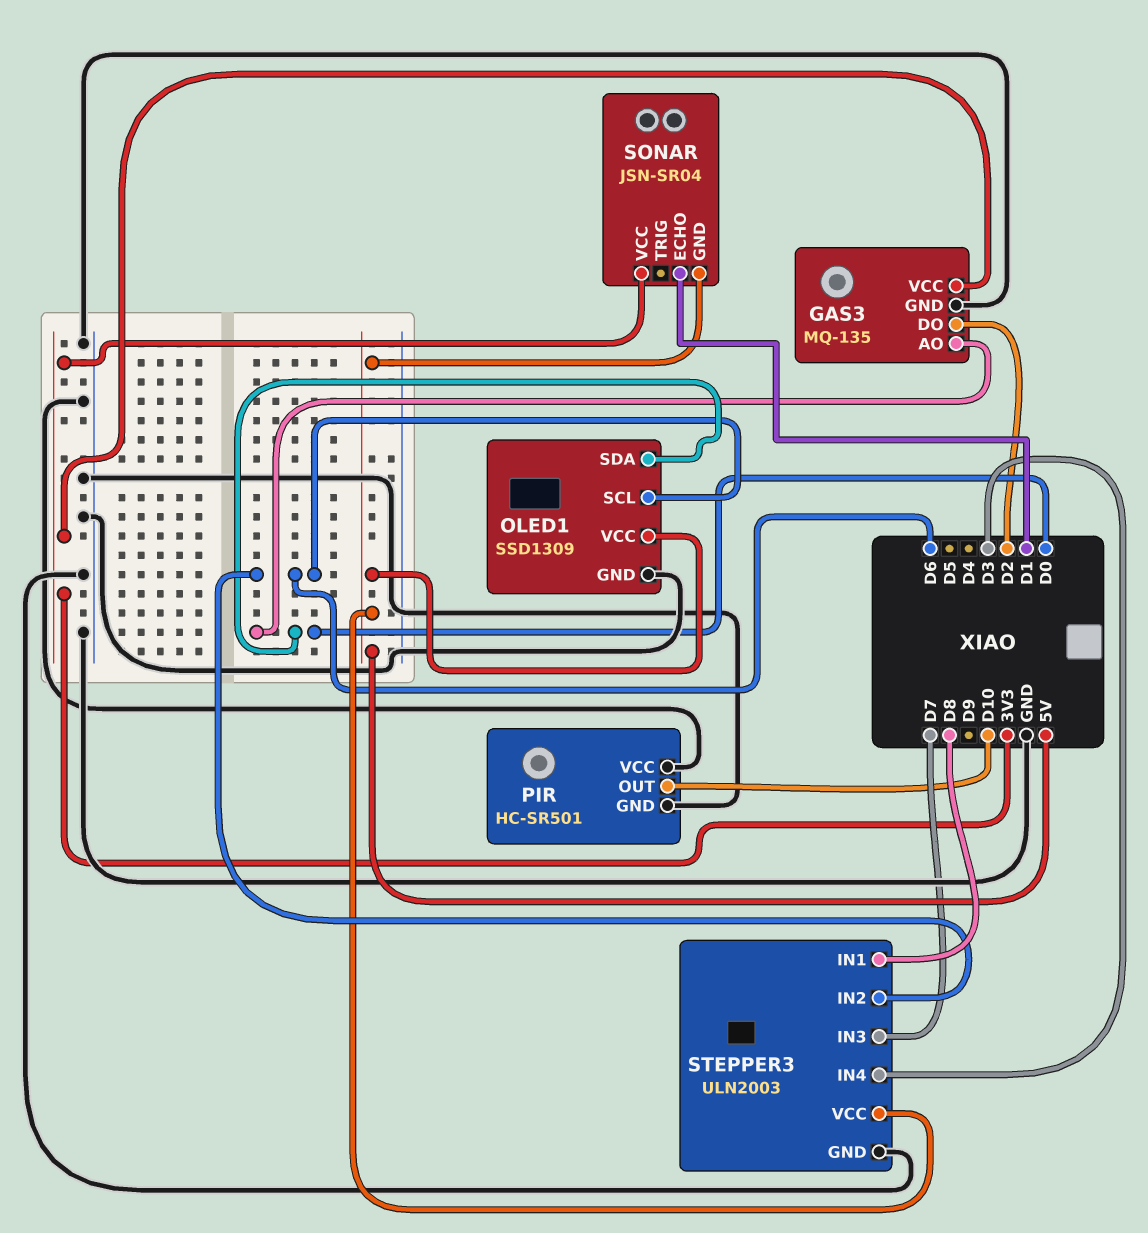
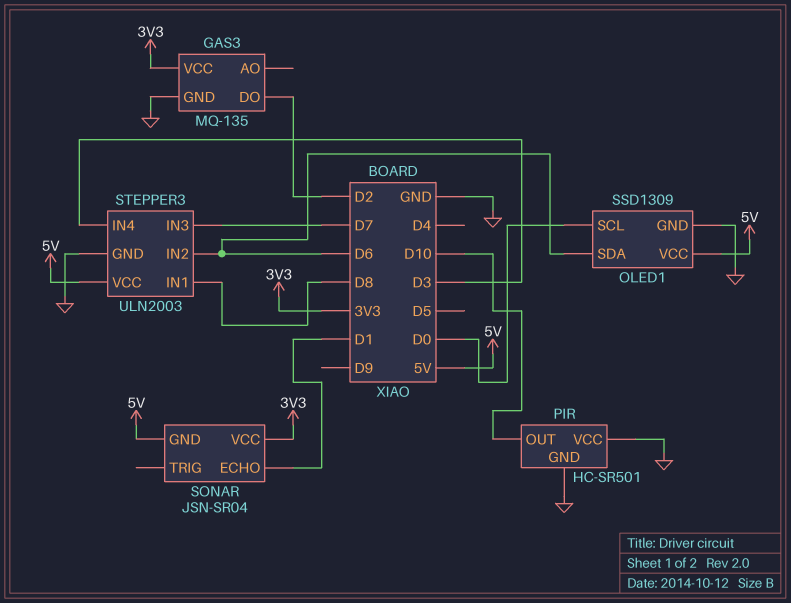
GAS3 pin AO: D0 -> none
OLED1 pin SCL: D6 -> D0
OLED1 pin SDA: D0 -> D6

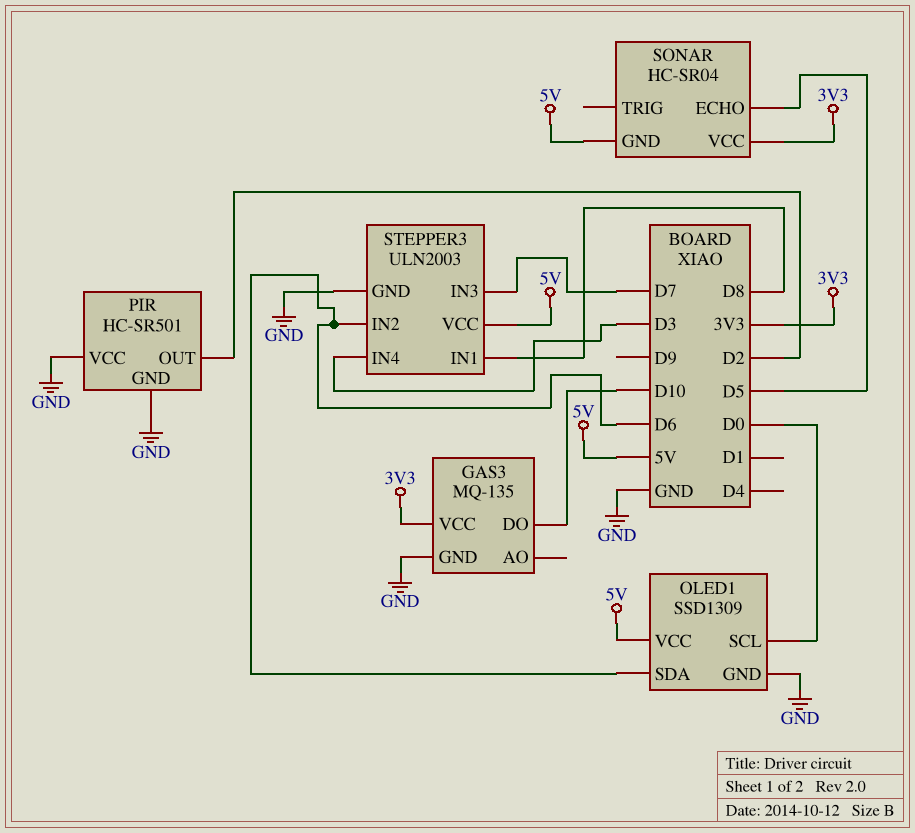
GAS3 pin DO: D2 -> D10
PIR pin OUT: D10 -> D2
SONAR: JSN-SR04 -> HC-SR04
SONAR pin ECHO: D1 -> D5

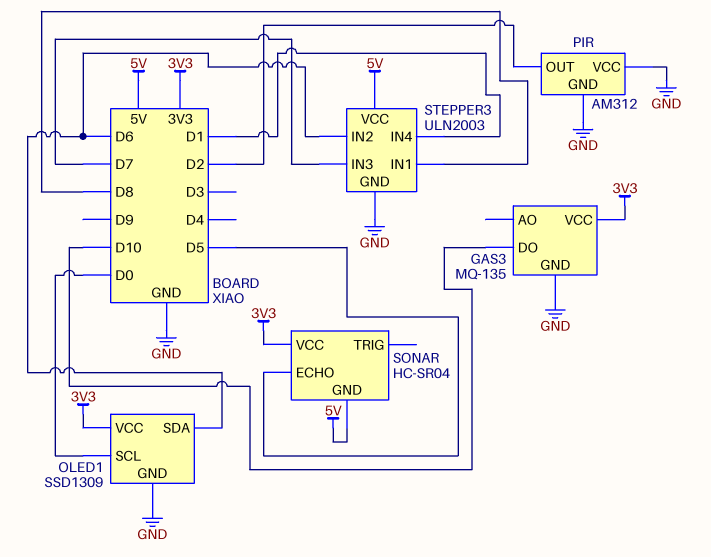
OLED1 pin VCC: 5V -> 3V3
PIR: HC-SR501 -> AM312
STEPPER3 pin IN4: D3 -> D1

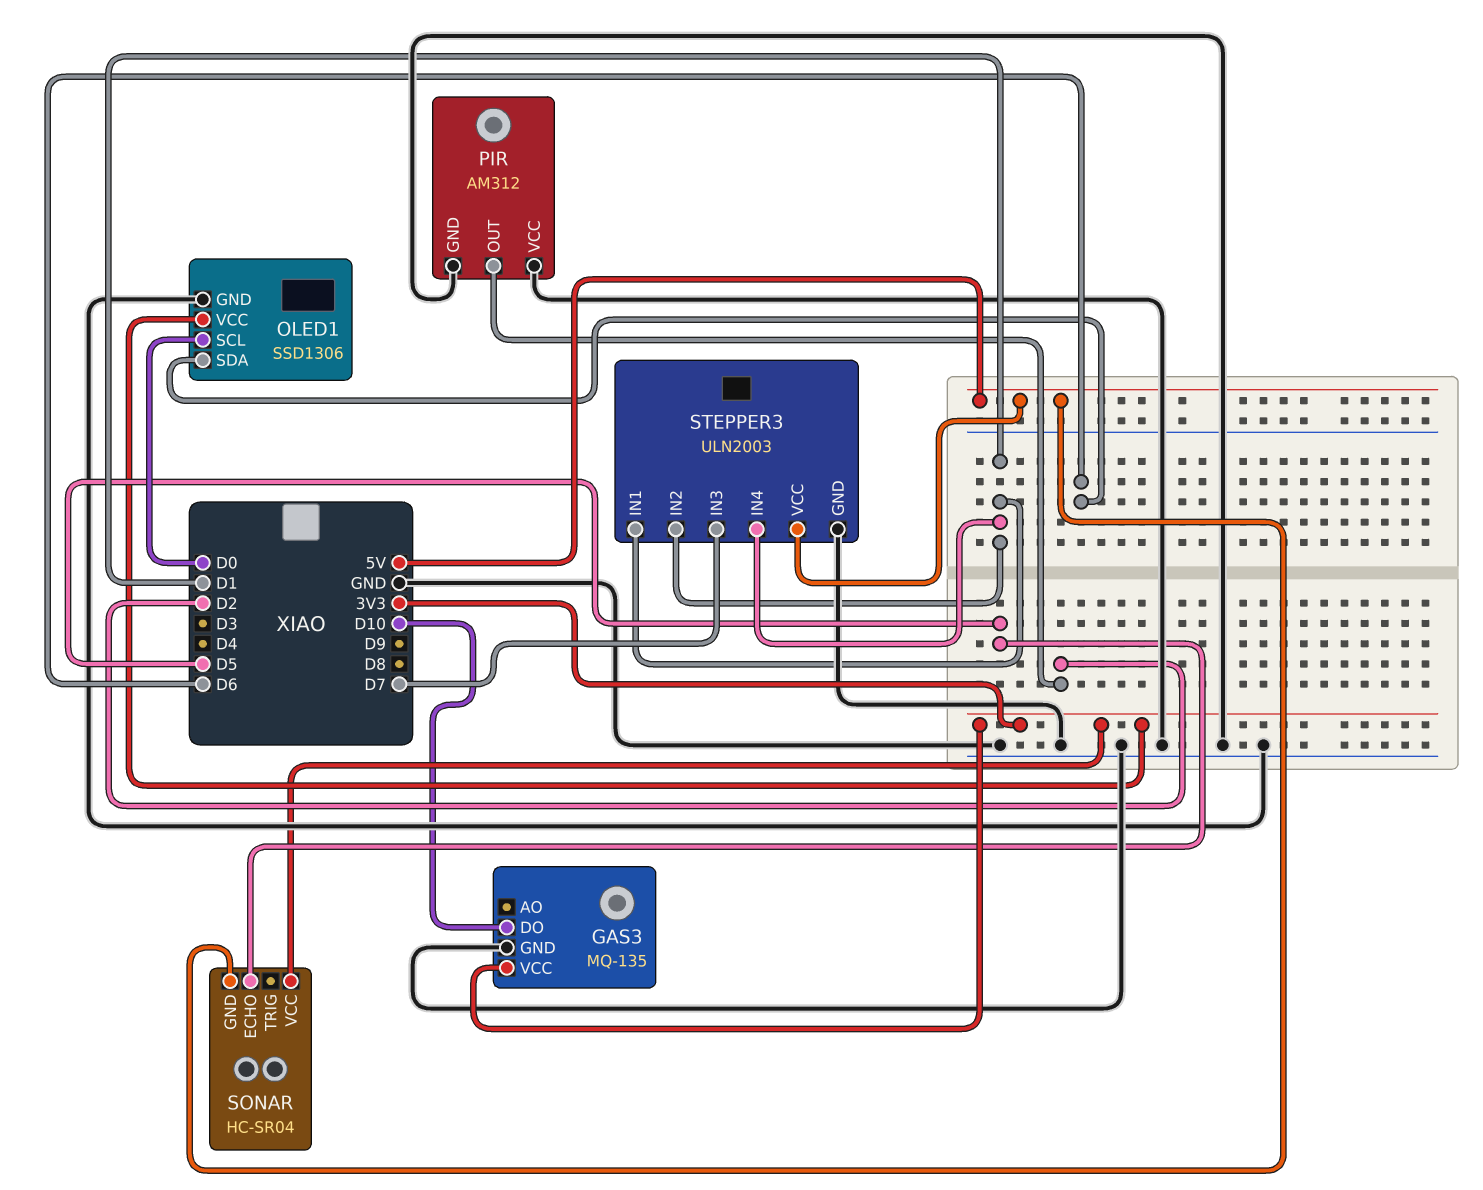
OLED1: SSD1309 -> SSD1306
STEPPER3 pin IN1: D8 -> D1
STEPPER3 pin IN2: D6 -> D1

